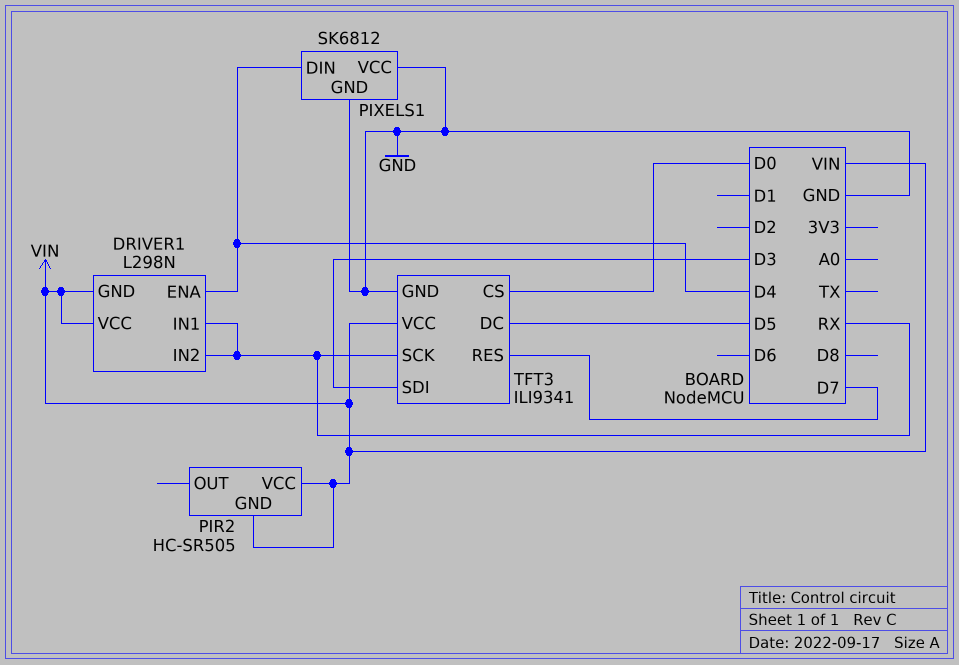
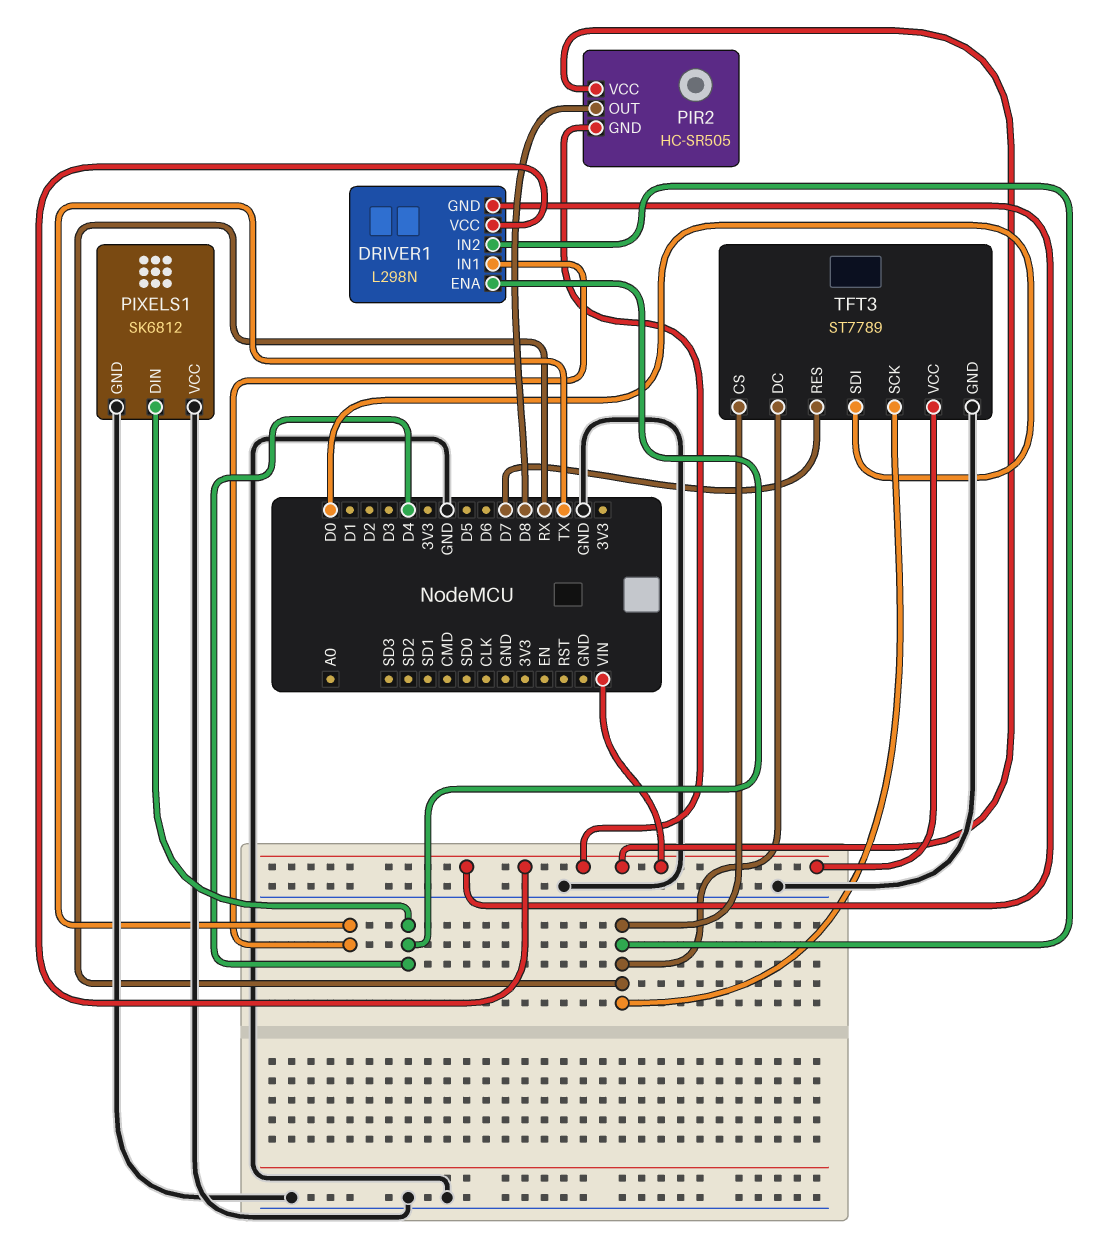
DRIVER1 pin IN1: RX -> TX
PIR2 pin OUT: none -> D8
TFT3: ILI9341 -> ST7789
TFT3 pin CS: D0 -> RX
TFT3 pin DC: D5 -> RX
TFT3 pin SDI: D3 -> D0

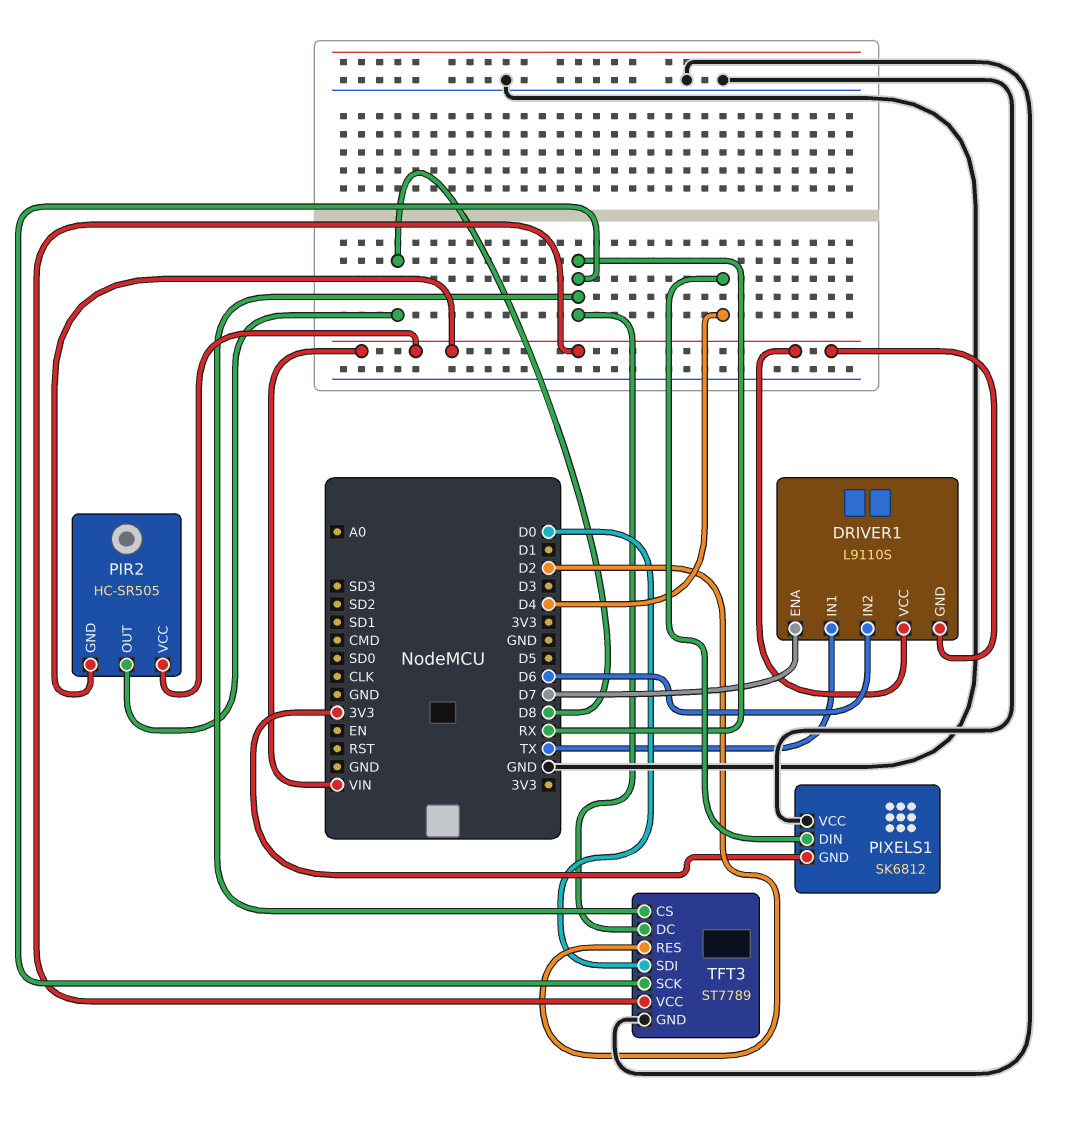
DRIVER1: L298N -> L9110S
DRIVER1 pin ENA: D4 -> D7
DRIVER1 pin IN2: RX -> D6
PIXELS1 pin GND: GND -> 3V3
TFT3 pin RES: D7 -> D2

